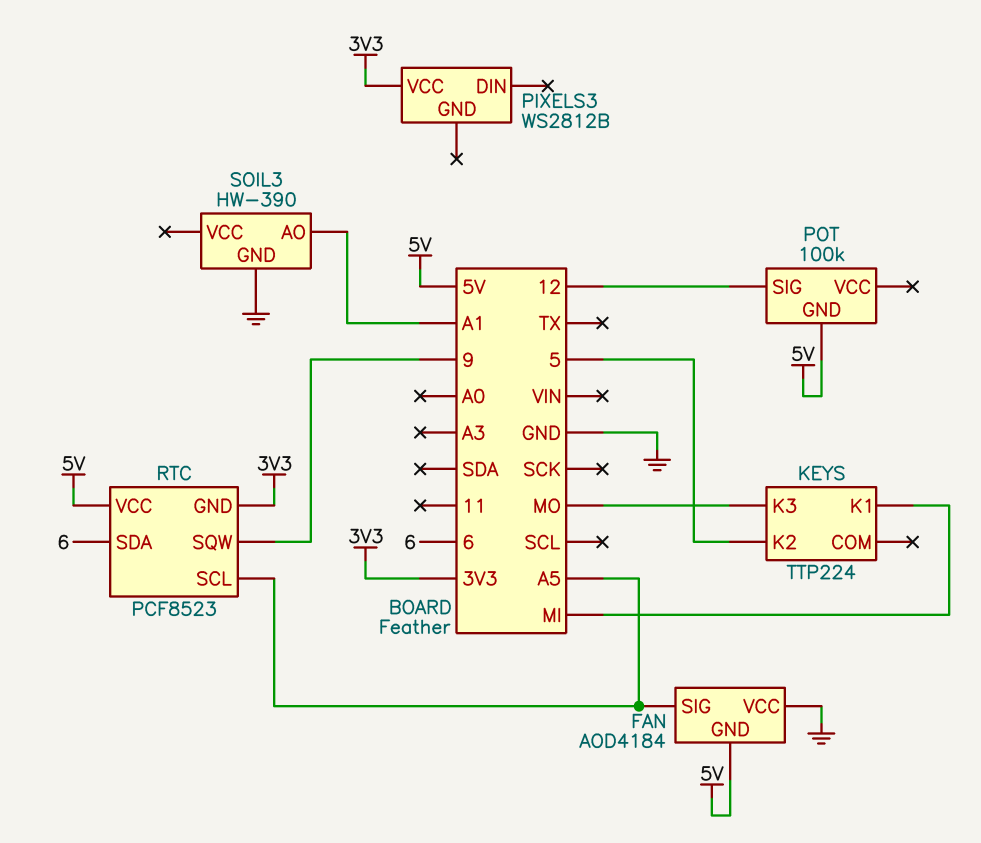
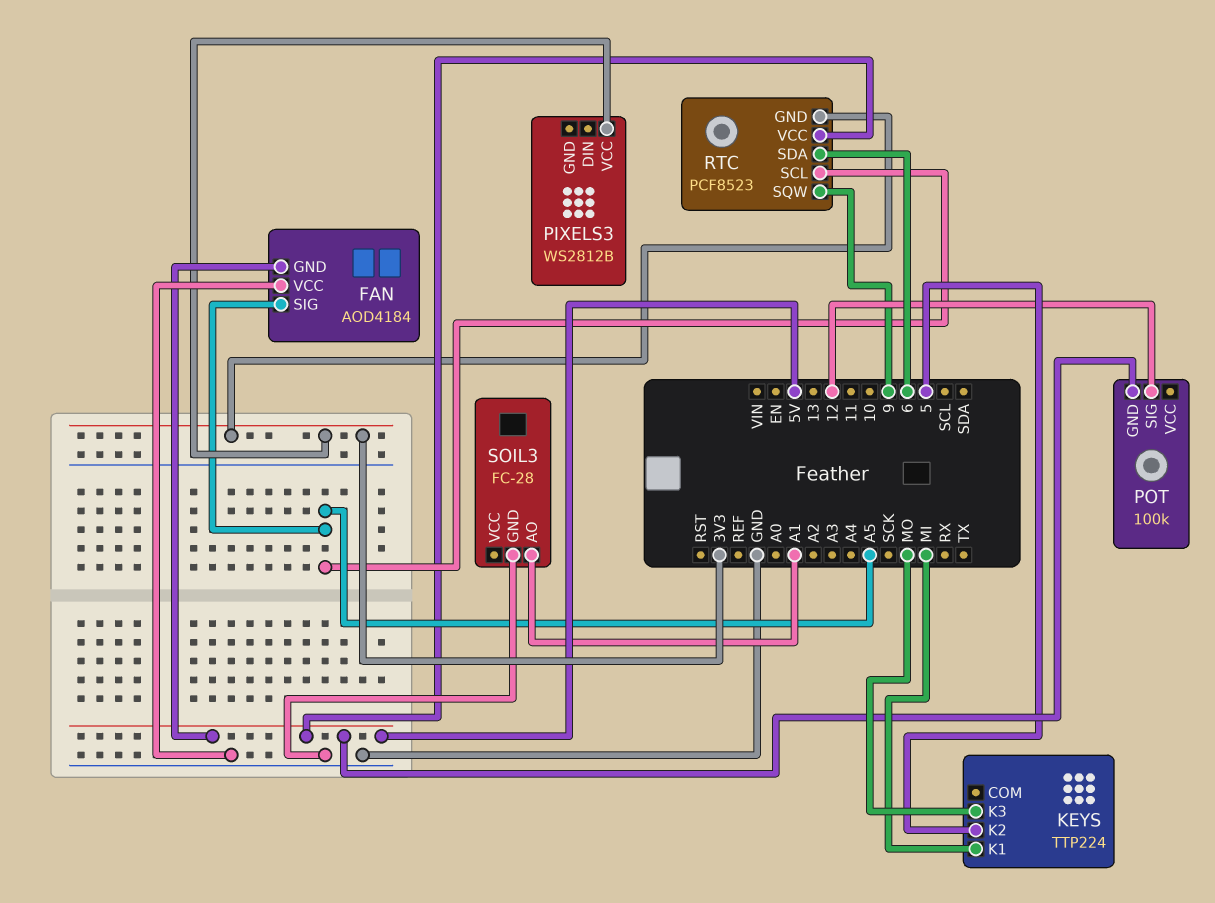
SOIL3: HW-390 -> FC-28

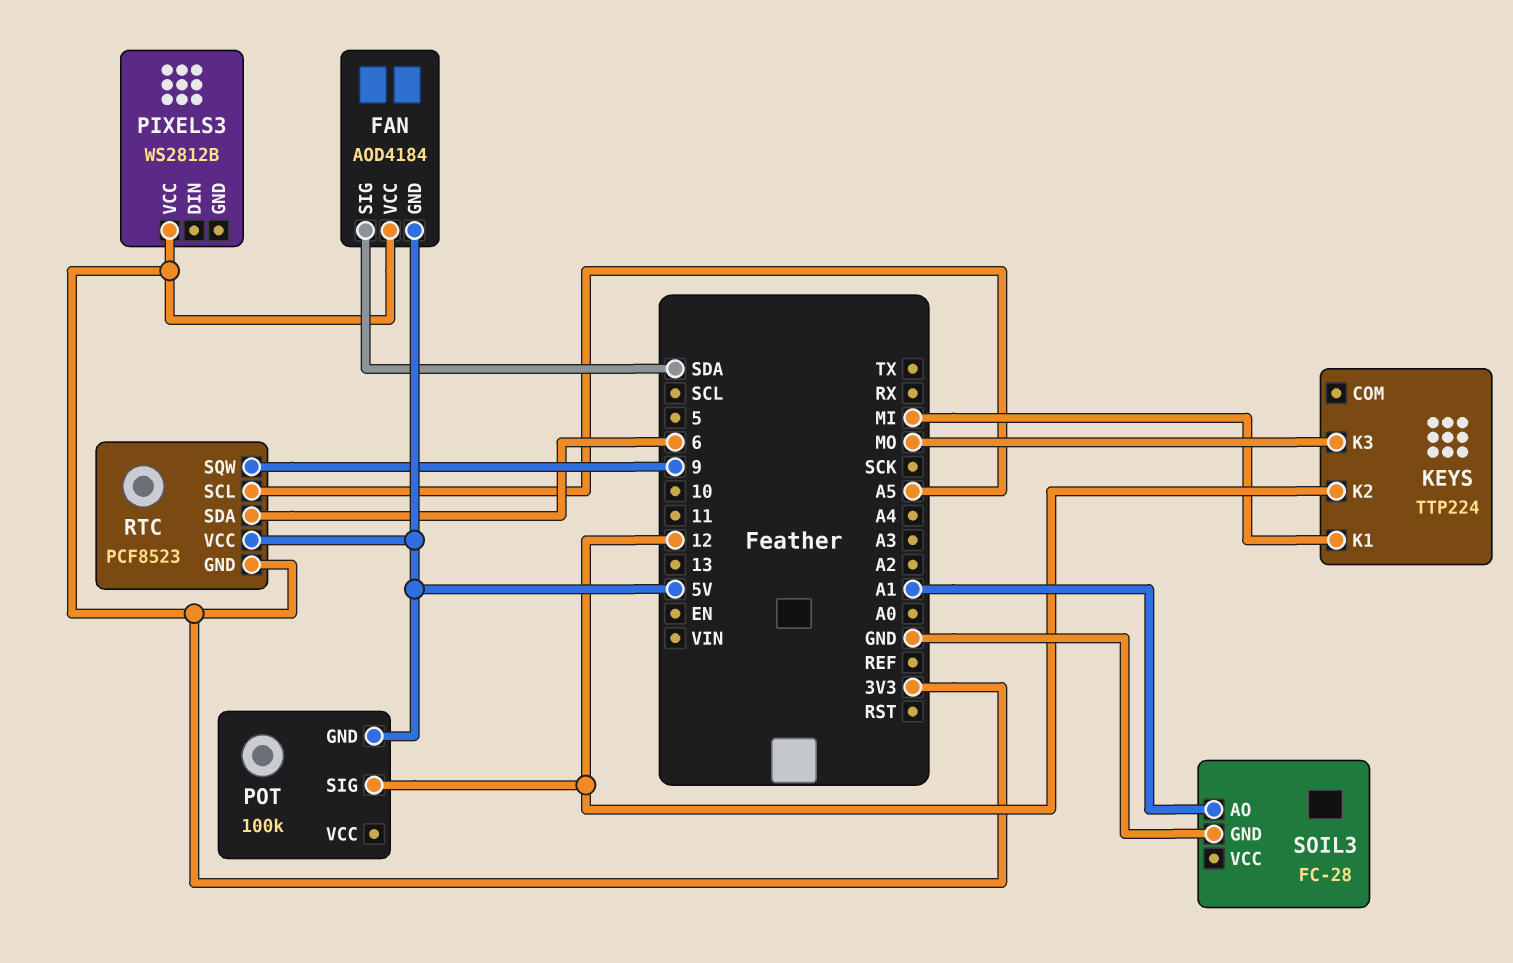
FAN pin SIG: A5 -> SDA
FAN pin VCC: GND -> 3V3
KEYS pin K2: 5 -> 12

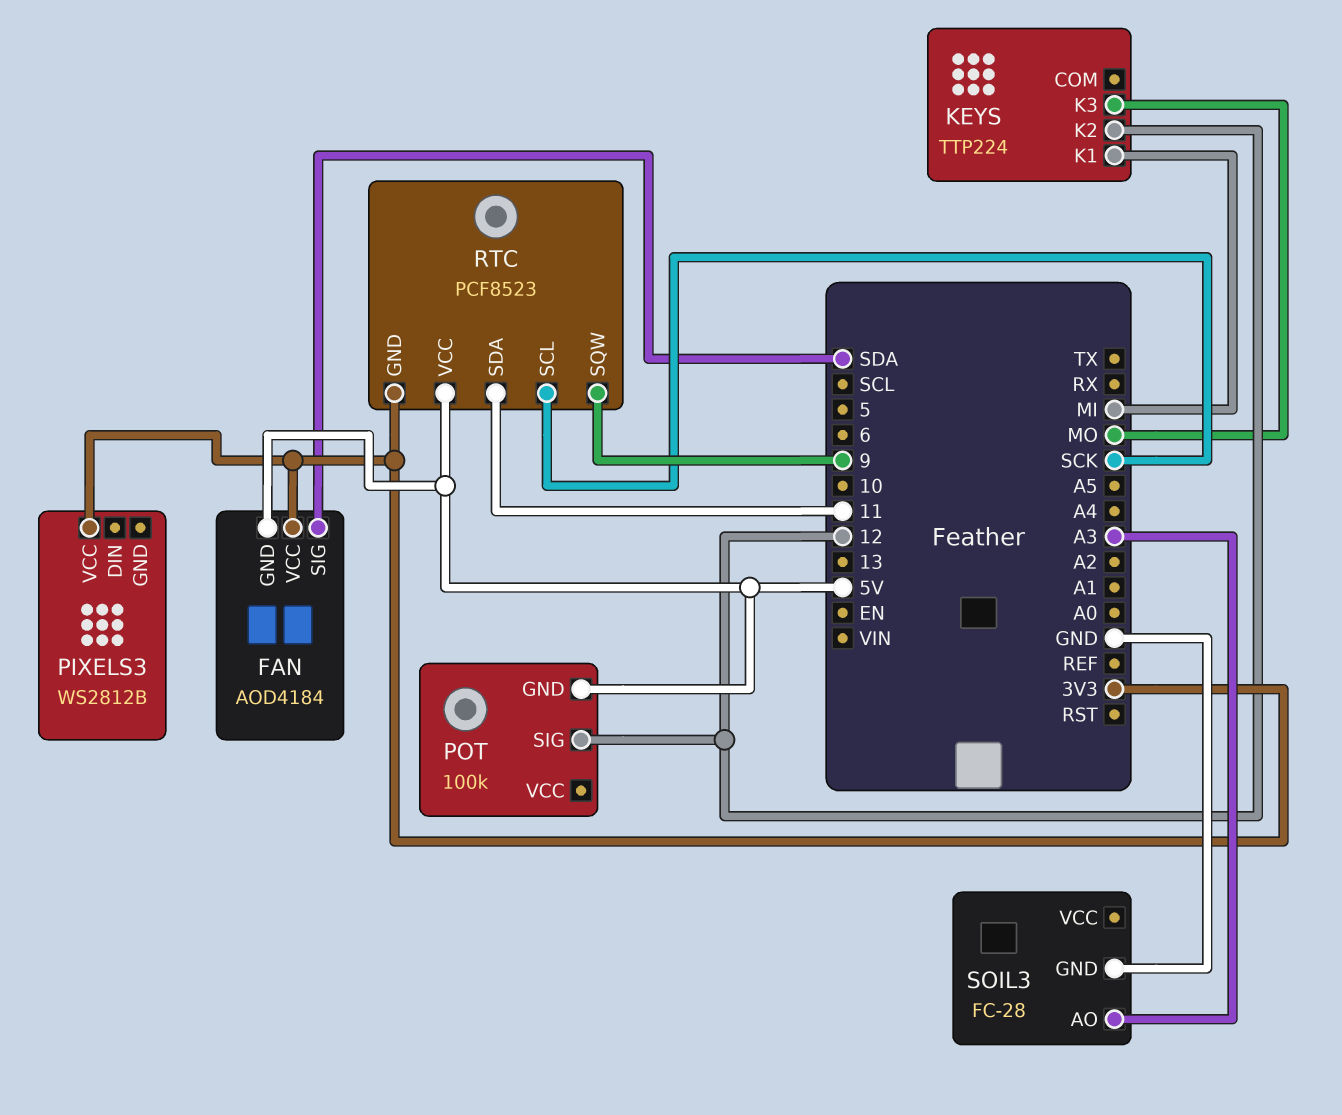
RTC pin SCL: A5 -> SCK
RTC pin SDA: 6 -> 11
SOIL3 pin AO: A1 -> A3

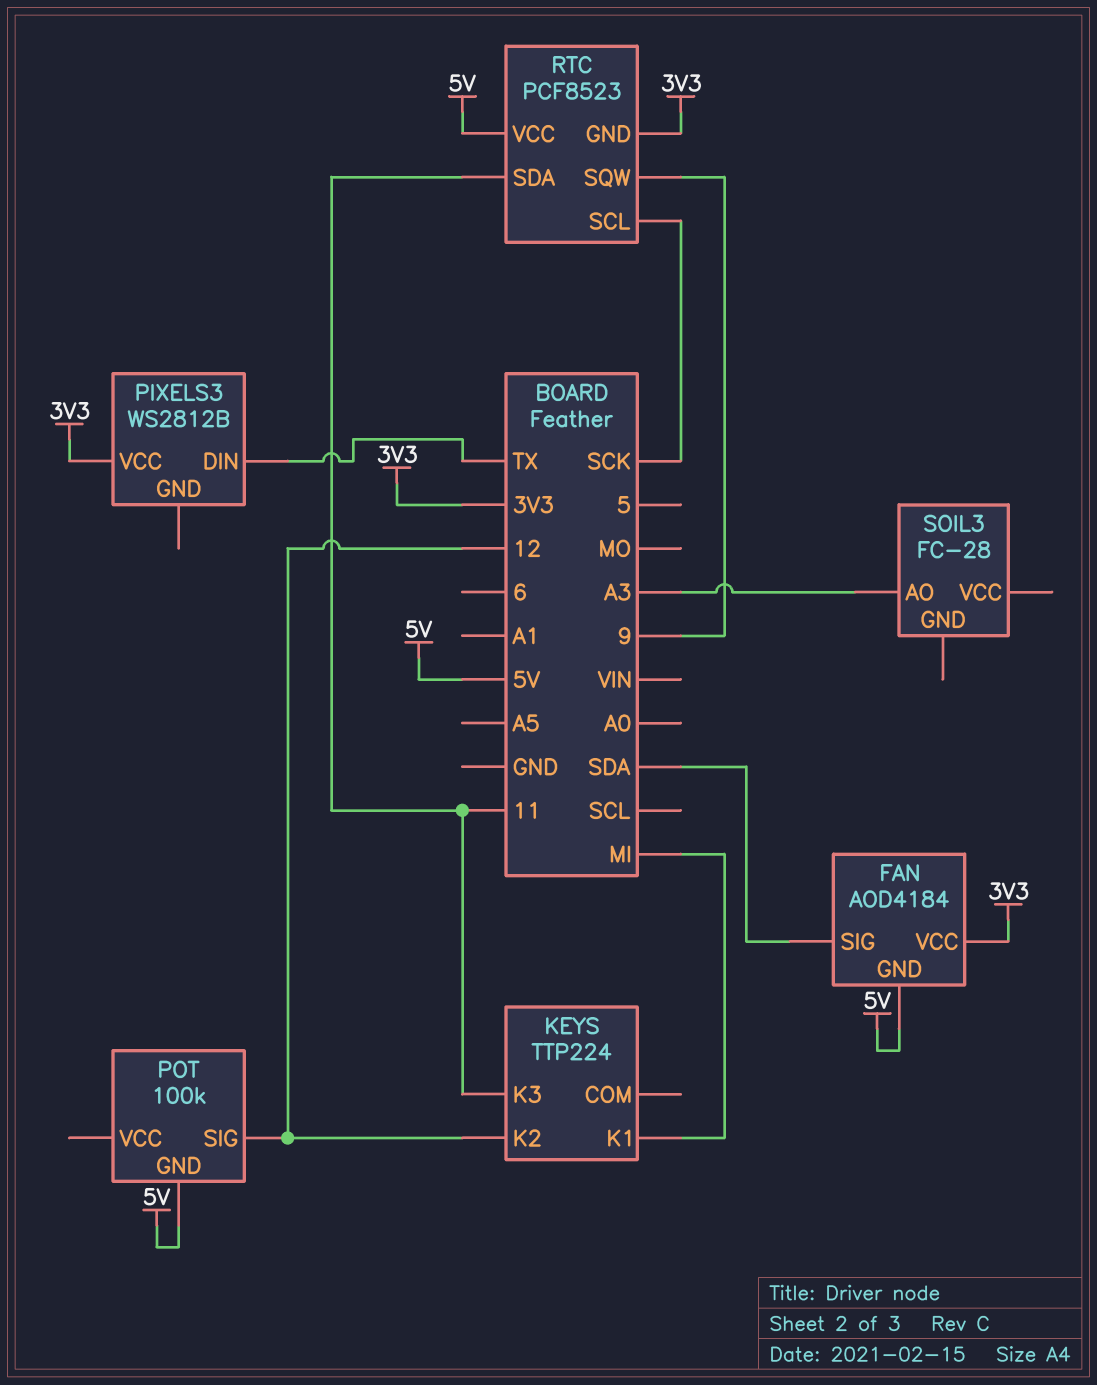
KEYS pin K3: MO -> 11
PIXELS3 pin DIN: none -> TX
SOIL3 pin GND: GND -> none

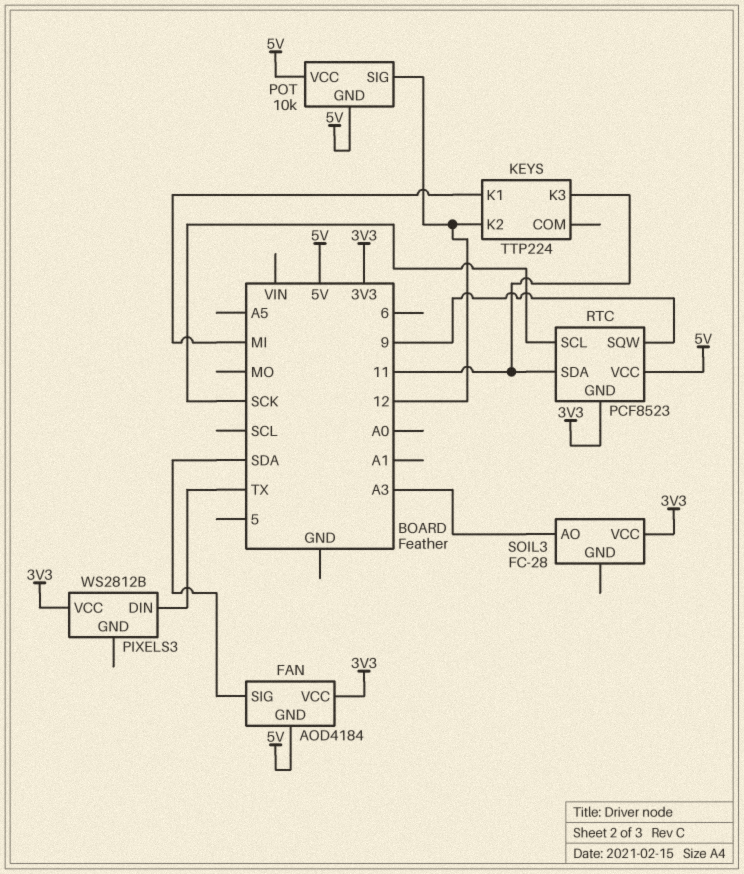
POT: 100k -> 10k
POT pin VCC: none -> 5V
SOIL3 pin VCC: none -> 3V3

